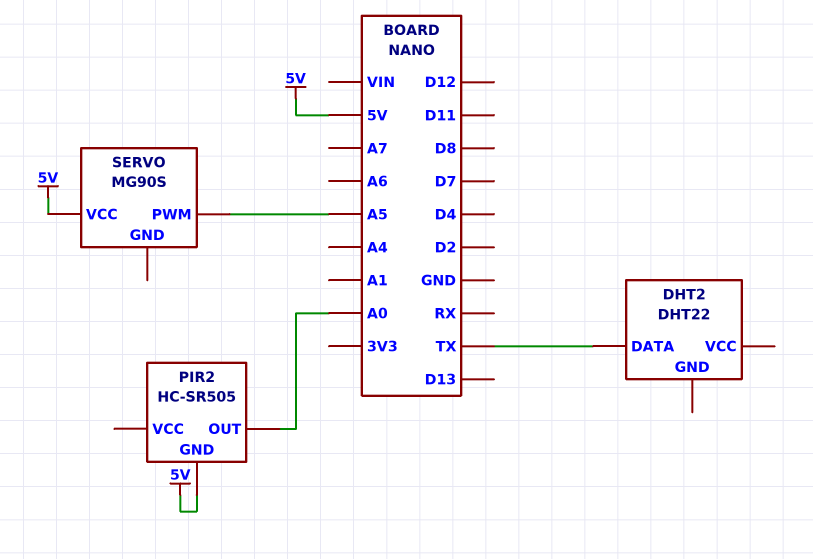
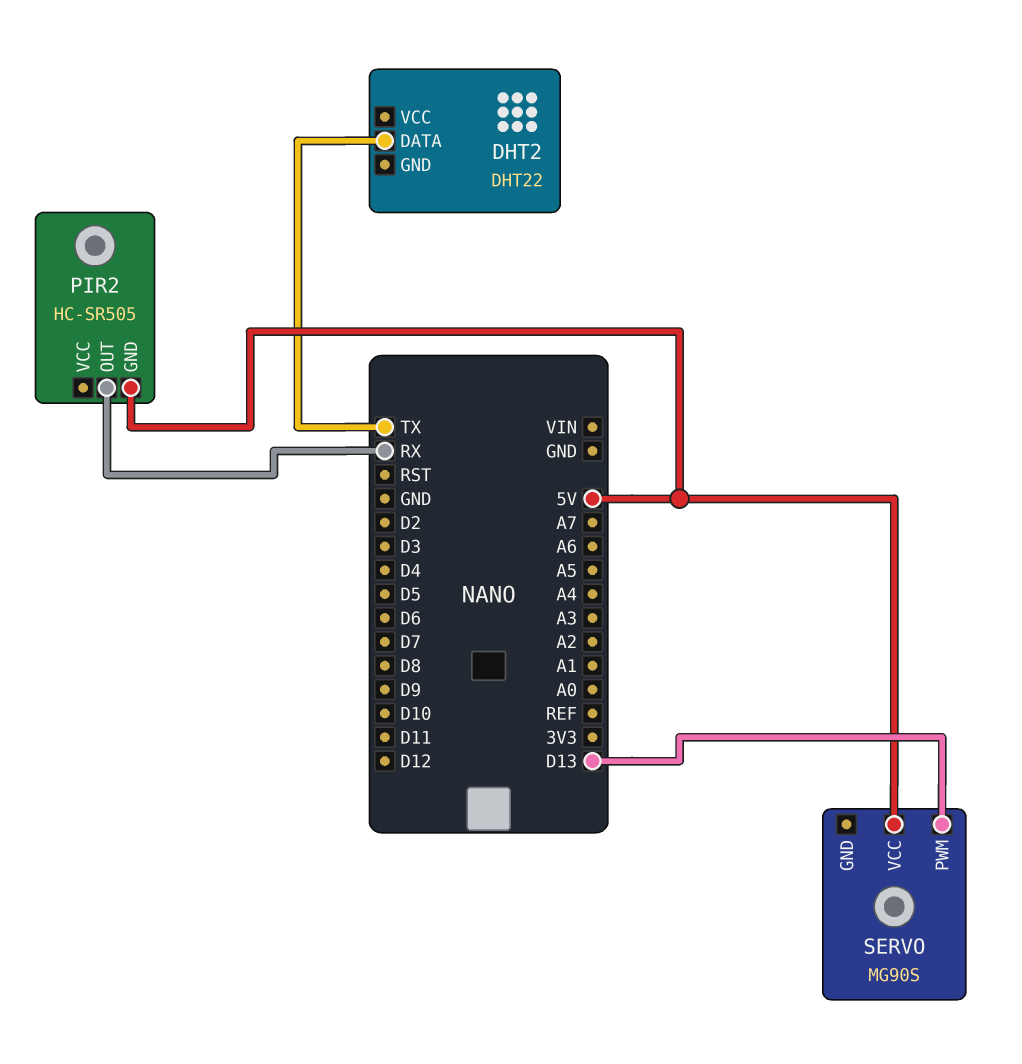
PIR2 pin OUT: A0 -> RX
SERVO pin PWM: A5 -> D13

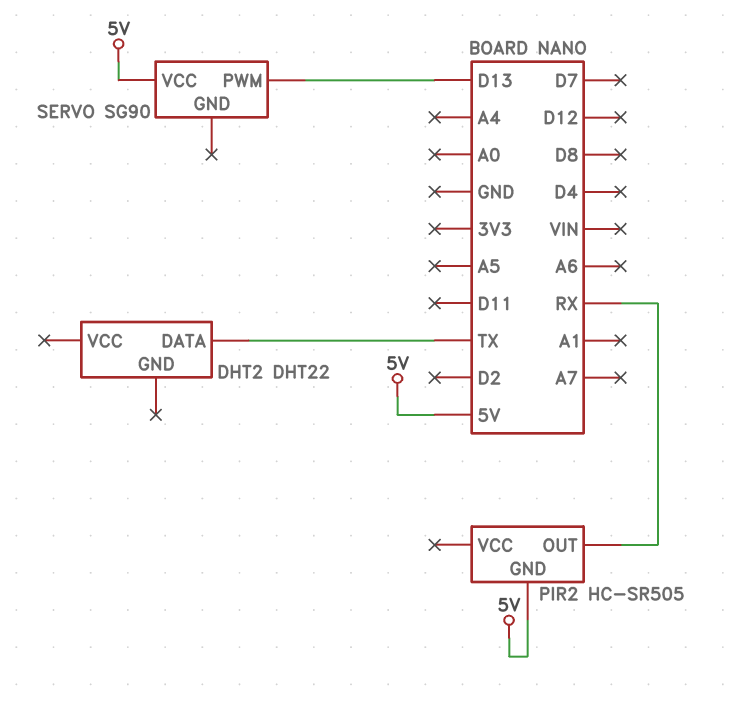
SERVO: MG90S -> SG90

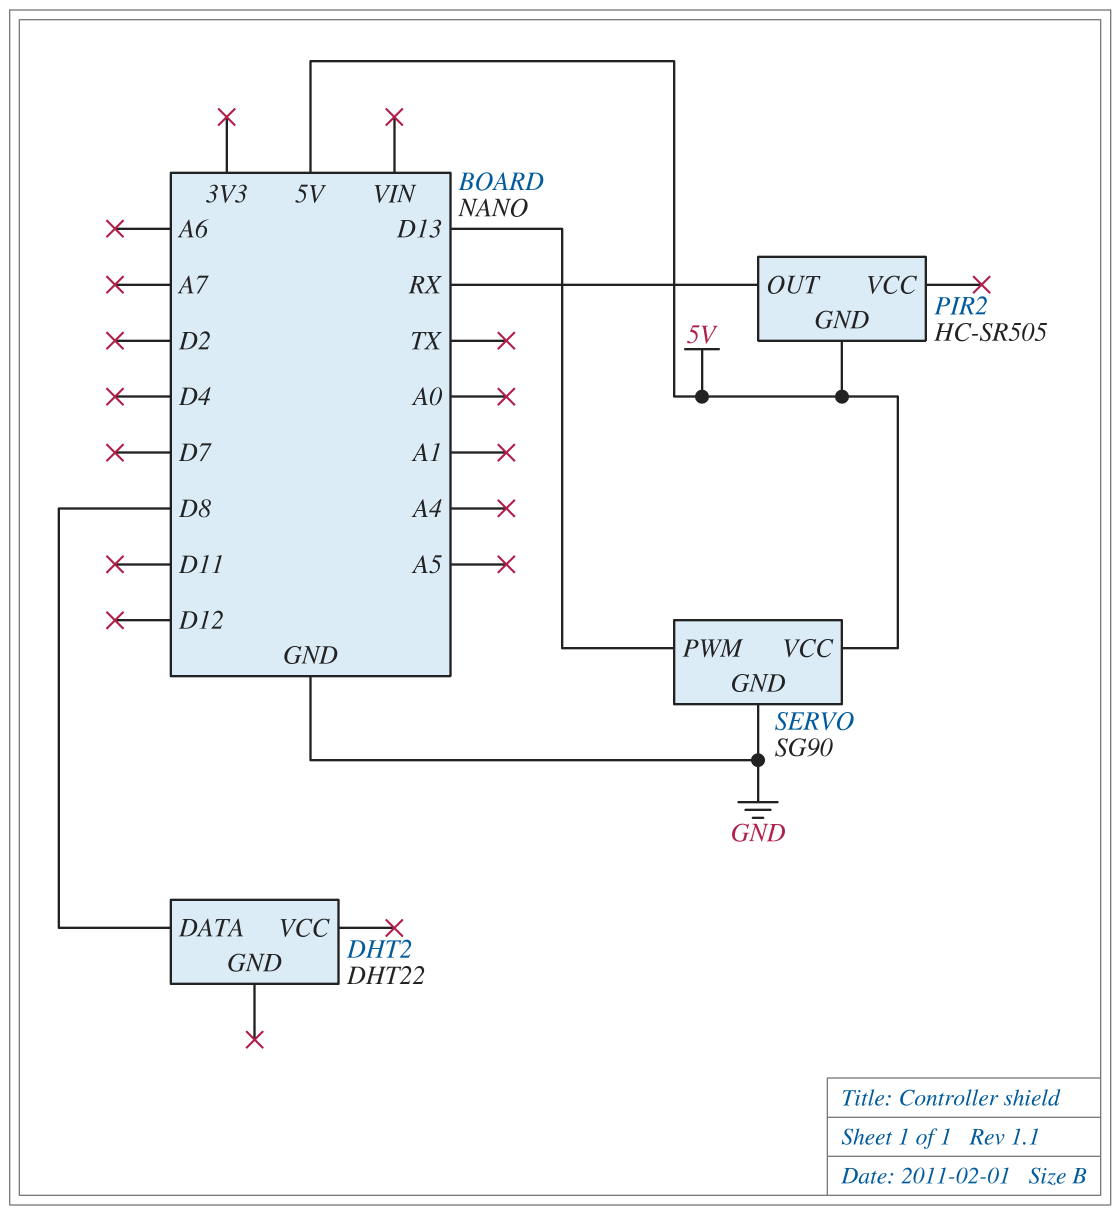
DHT2 pin DATA: TX -> D8
SERVO pin GND: none -> GND

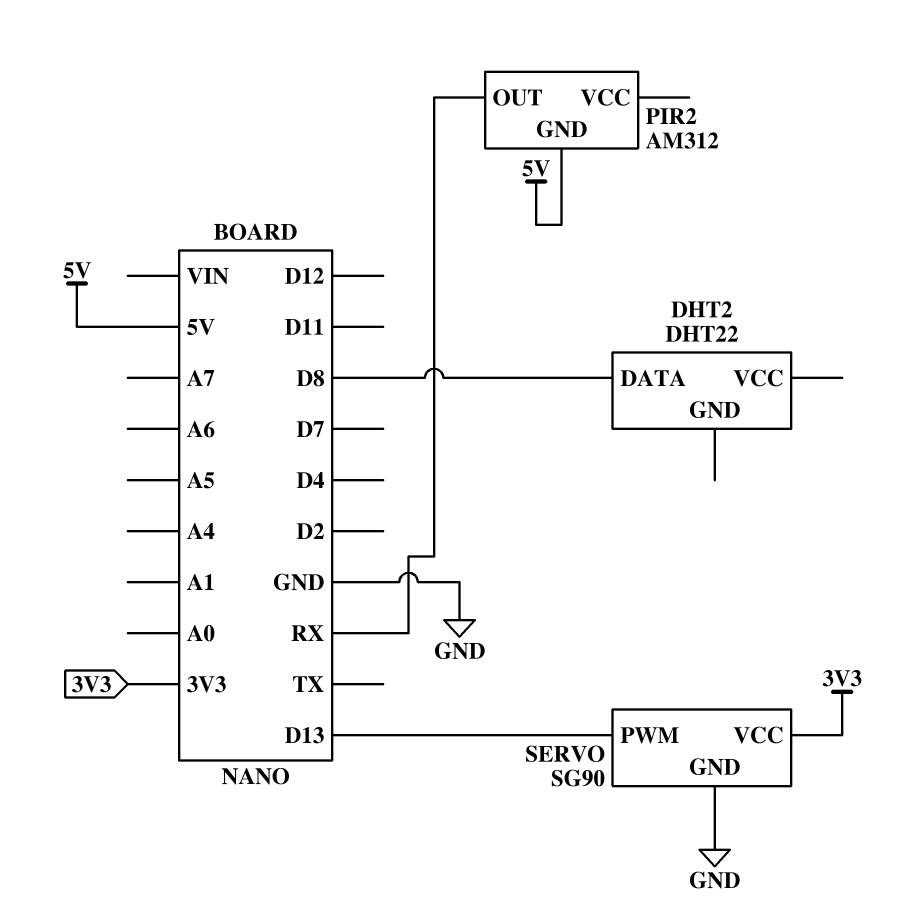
PIR2: HC-SR505 -> AM312
SERVO pin VCC: 5V -> 3V3

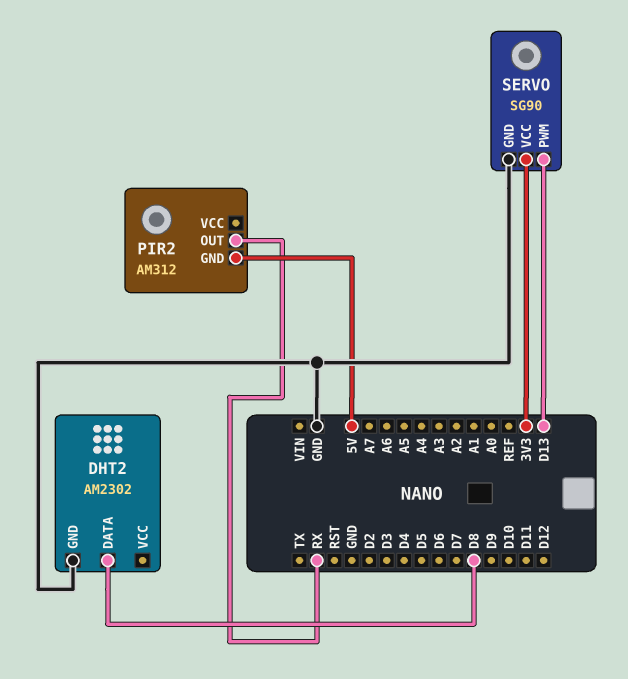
DHT2: DHT22 -> AM2302
DHT2 pin GND: none -> GND

